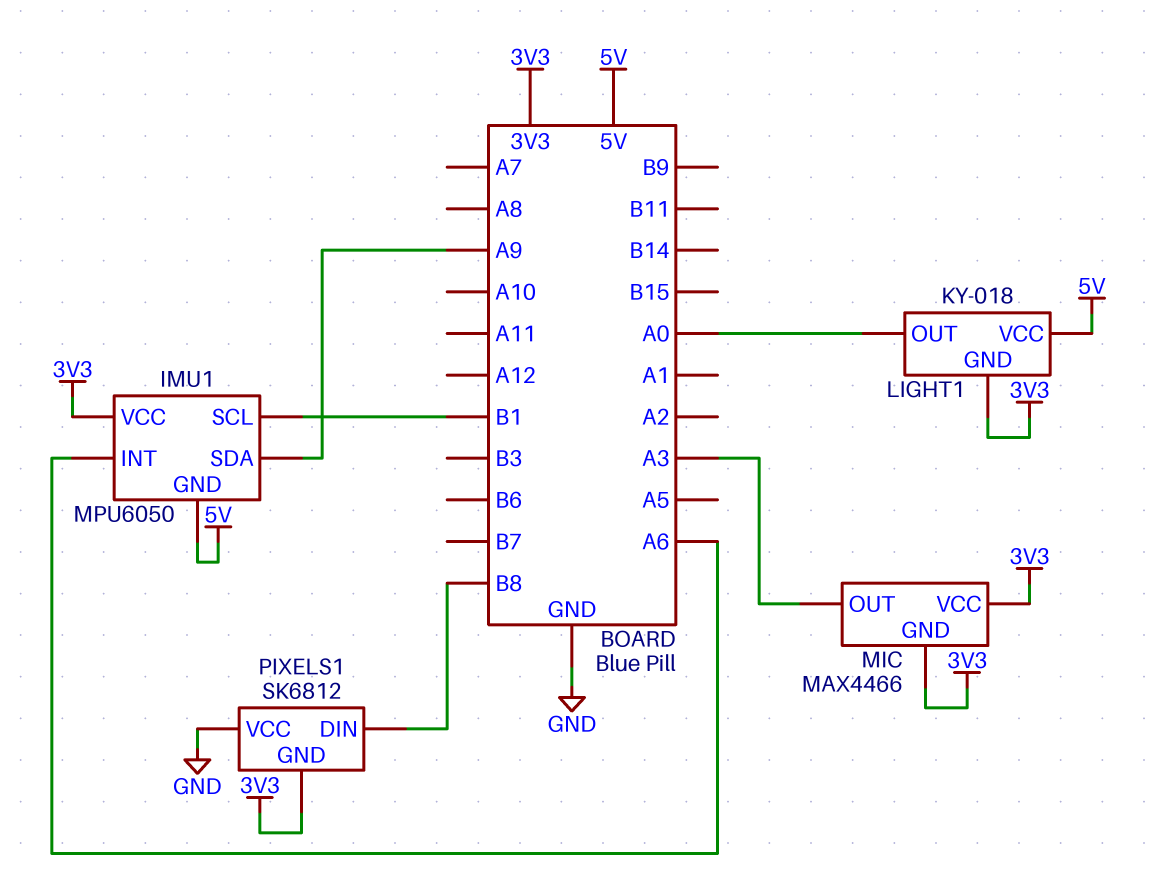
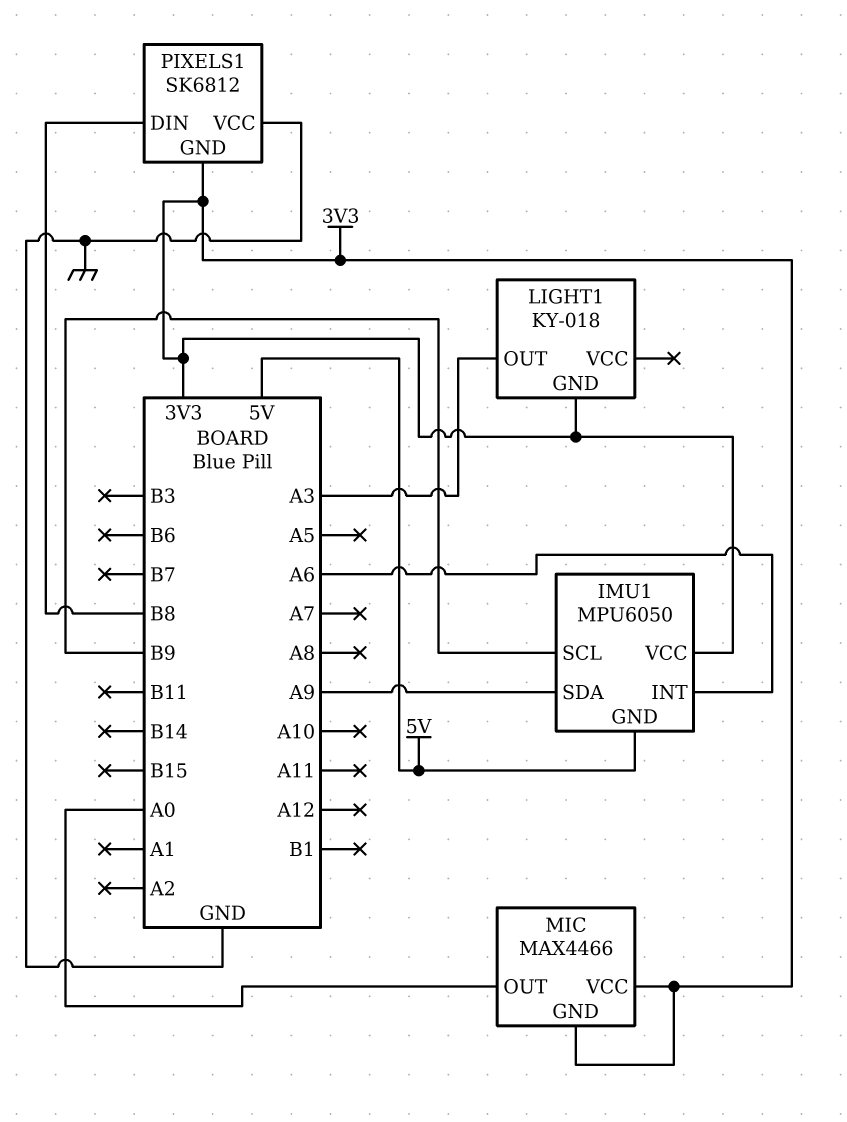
IMU1 pin SCL: B1 -> B9
LIGHT1 pin OUT: A0 -> A3
LIGHT1 pin VCC: 5V -> none
MIC pin OUT: A3 -> A0

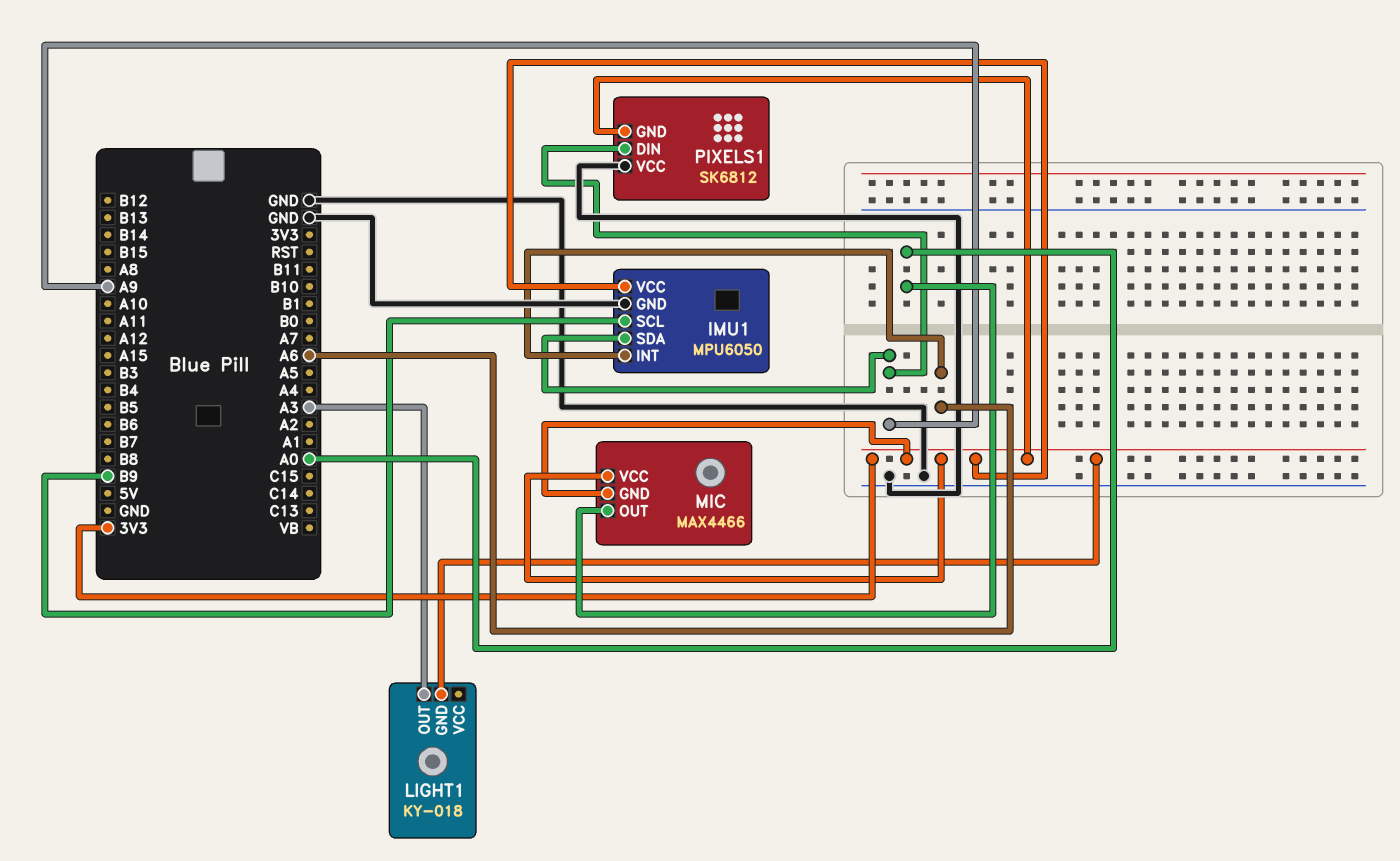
IMU1 pin GND: 5V -> GND
PIXELS1 pin DIN: B8 -> A9

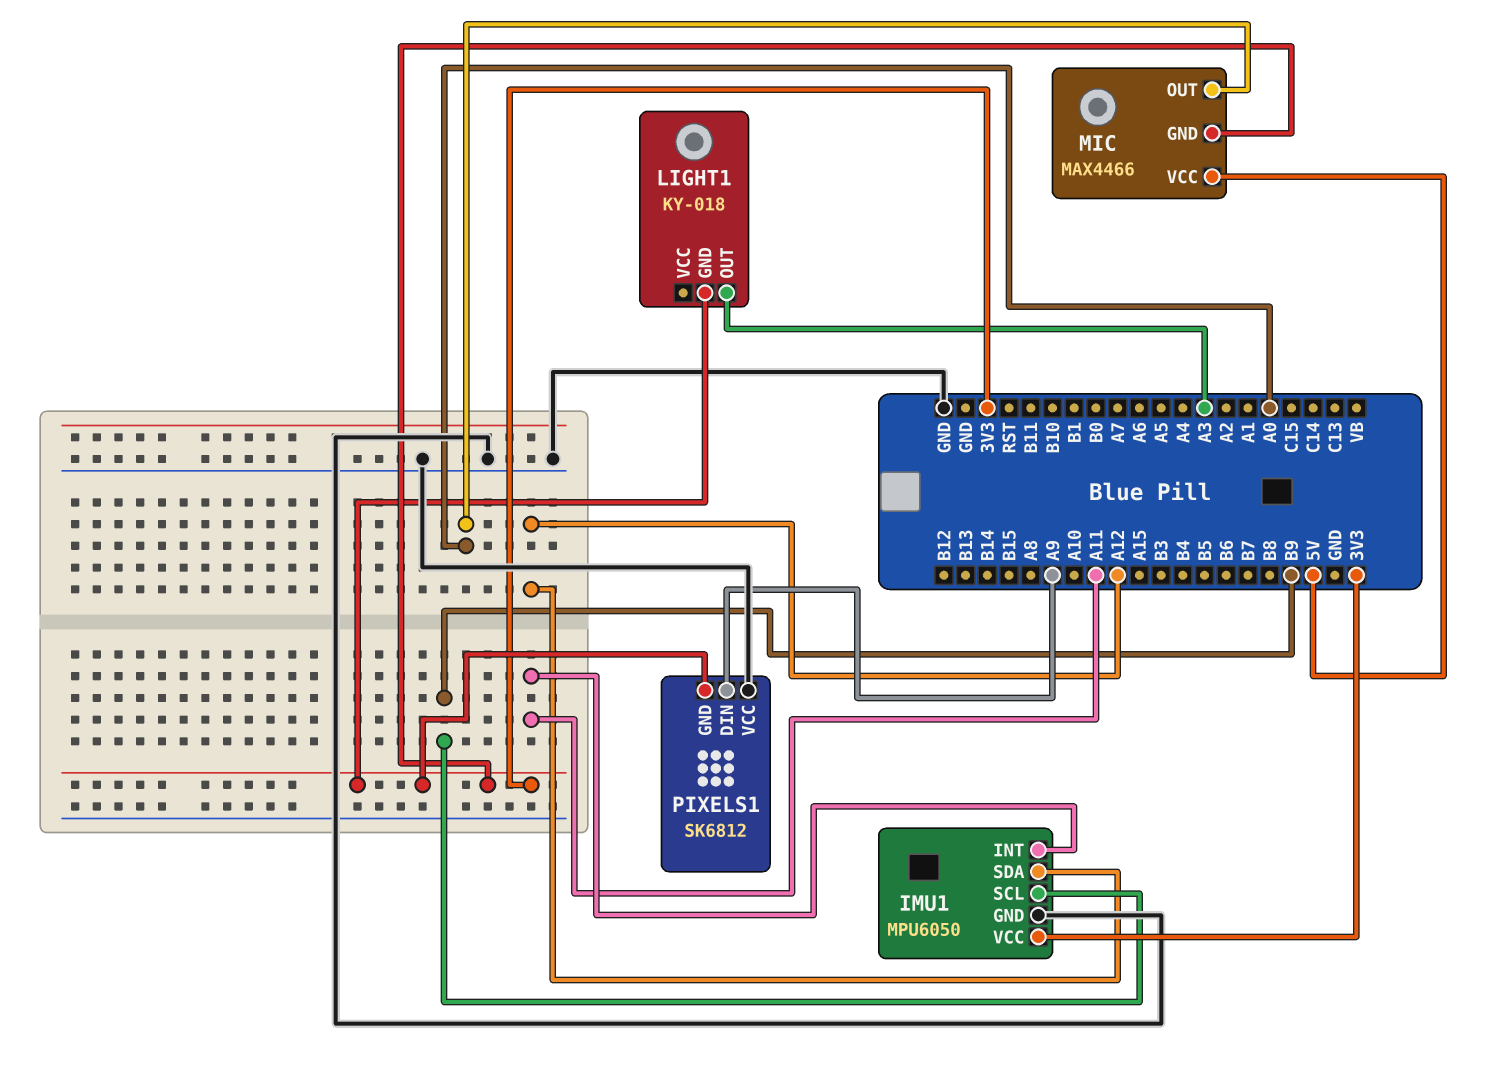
IMU1 pin INT: A6 -> A11
IMU1 pin SDA: A9 -> A12
MIC pin VCC: 3V3 -> 5V

